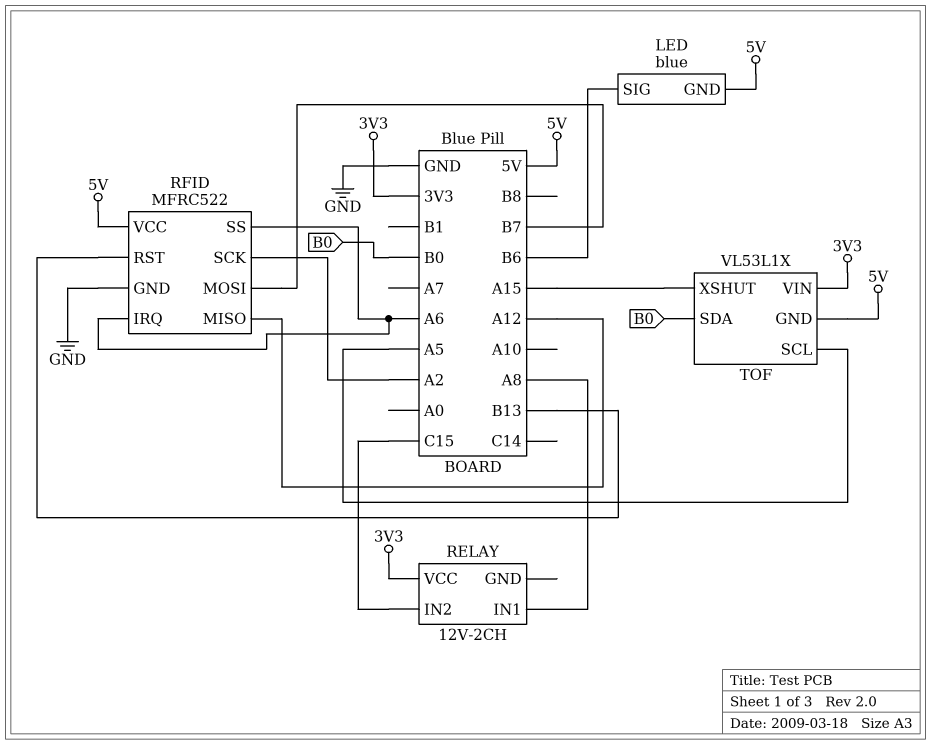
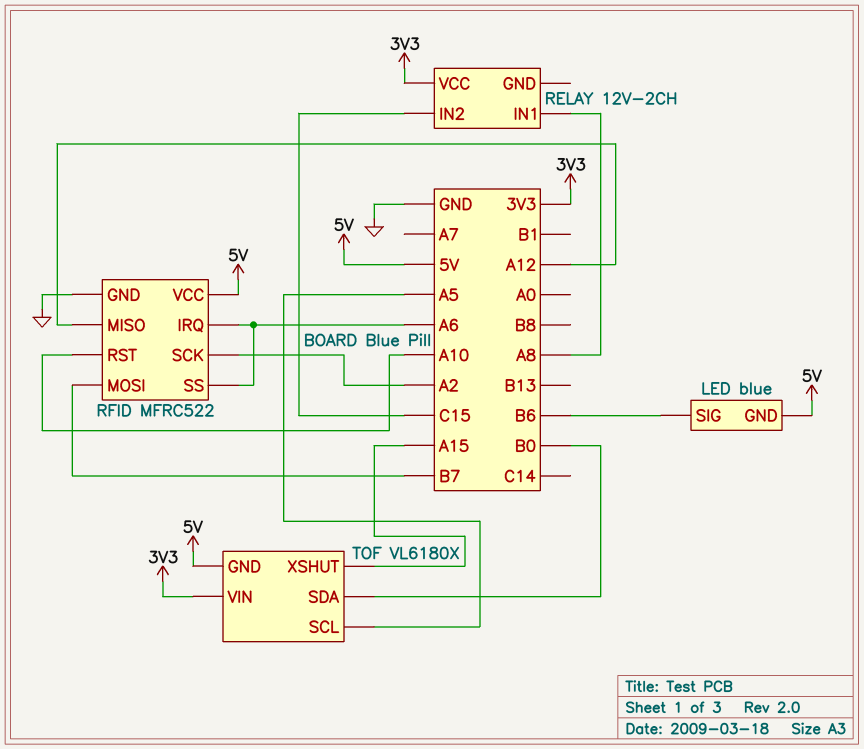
RFID pin RST: B13 -> A10
TOF: VL53L1X -> VL6180X

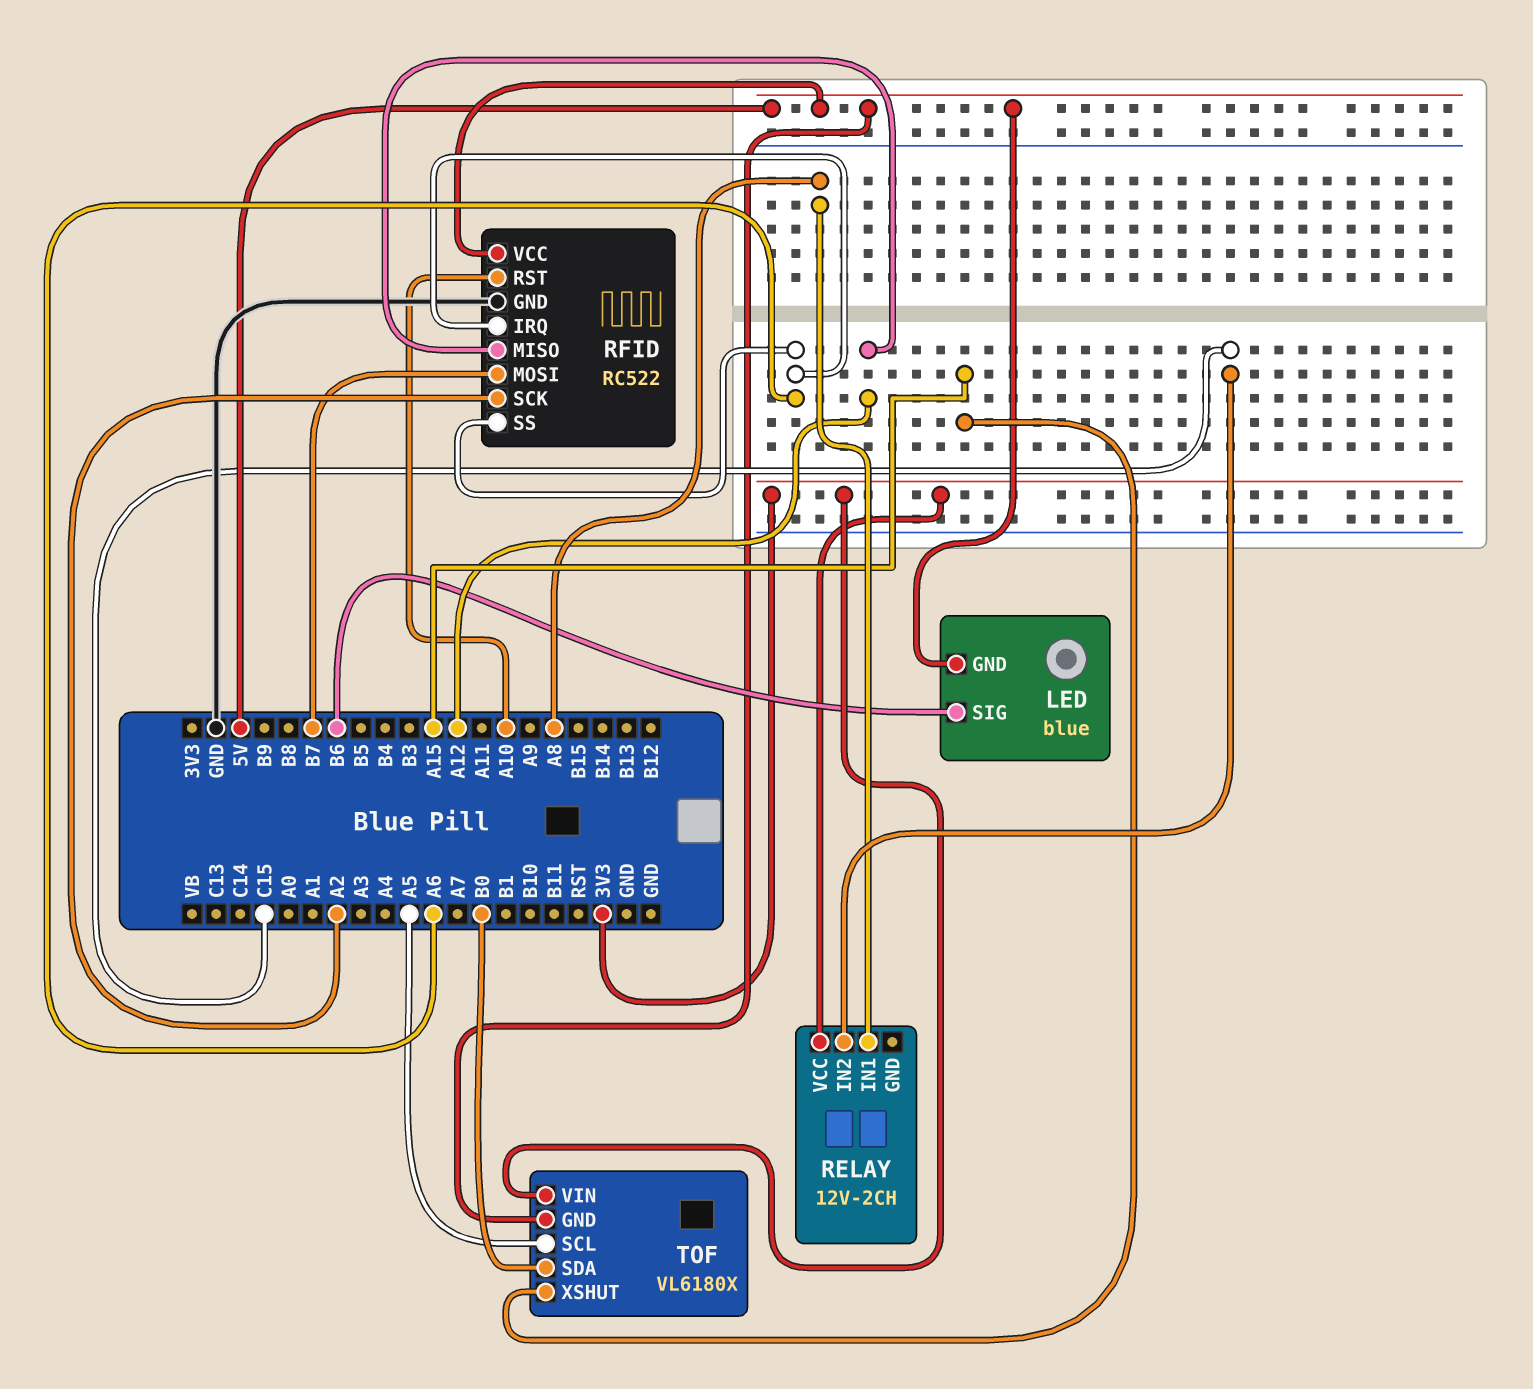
RFID: MFRC522 -> RC522

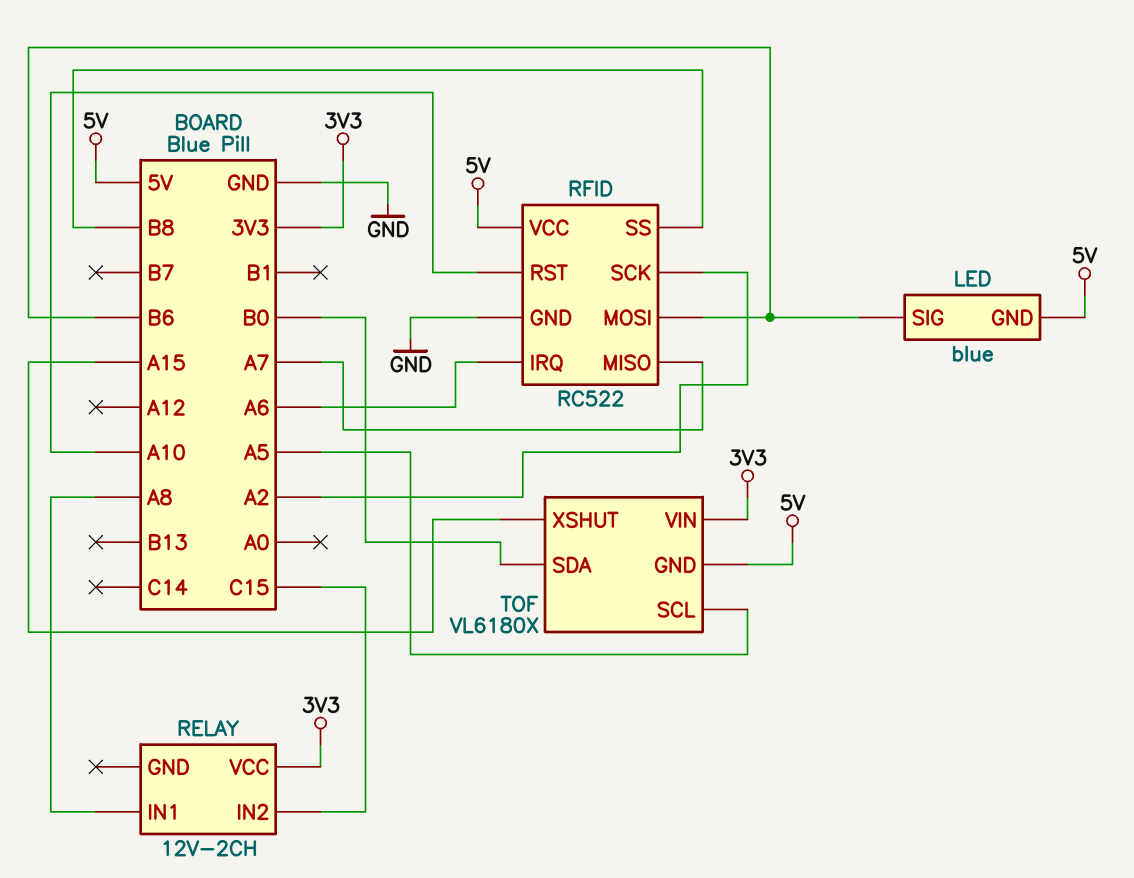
RFID pin MISO: A12 -> A7
RFID pin MOSI: B7 -> B6
RFID pin SS: A6 -> B8

